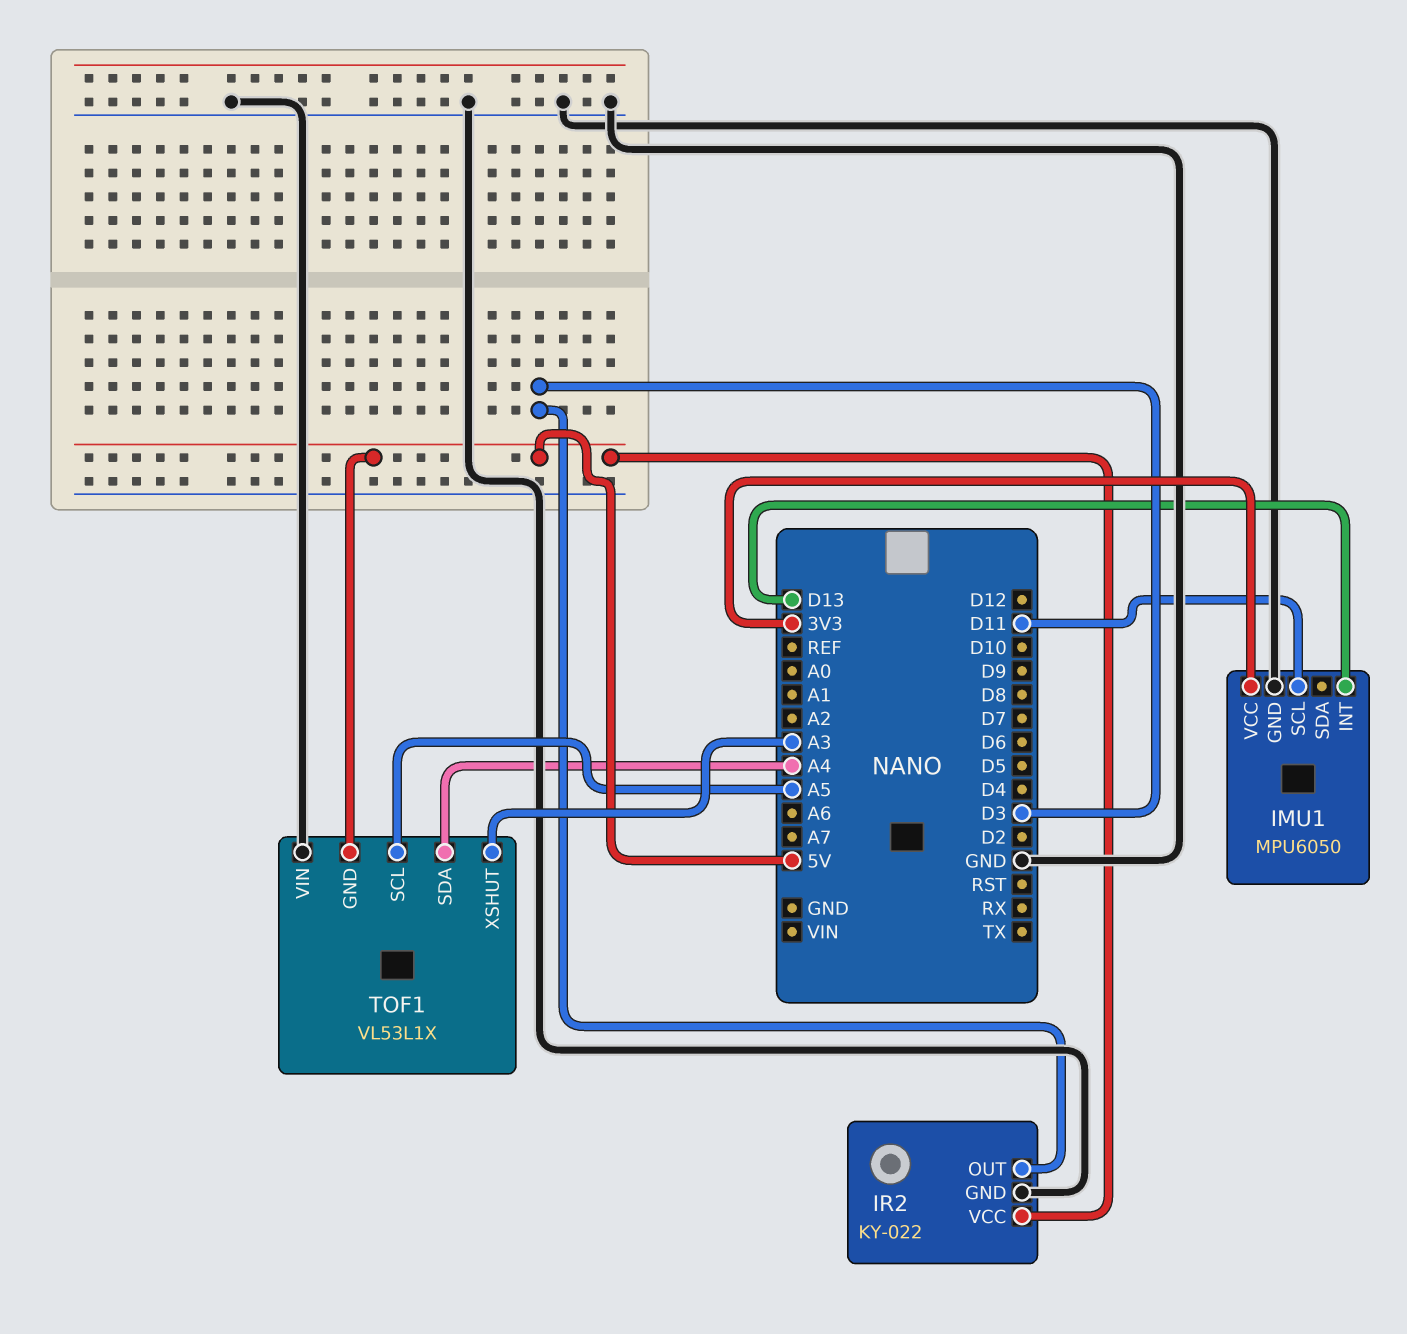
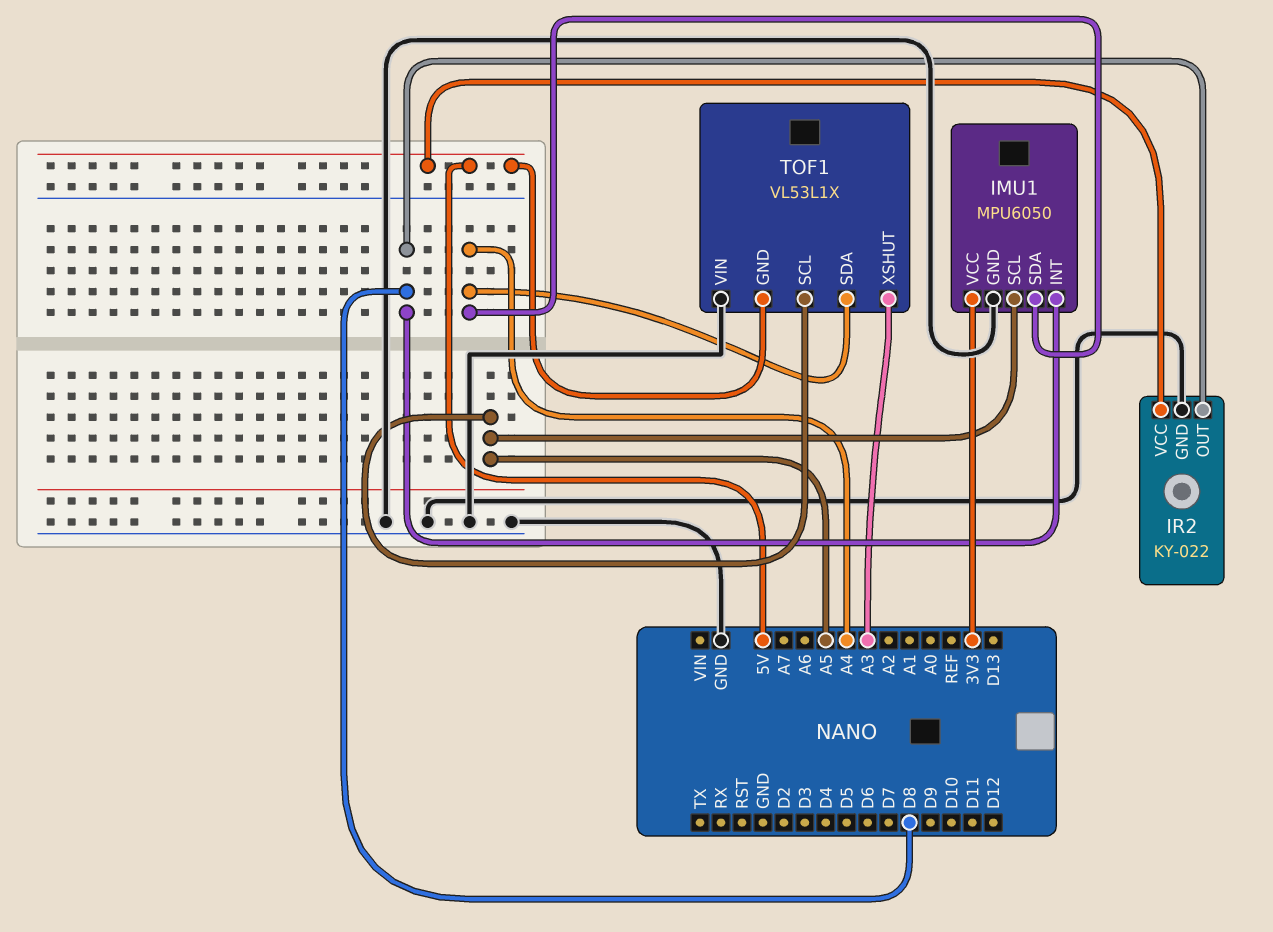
IMU1 pin INT: D13 -> D8
IMU1 pin SCL: D11 -> A5
IMU1 pin SDA: none -> A4
IR2 pin OUT: D3 -> D8

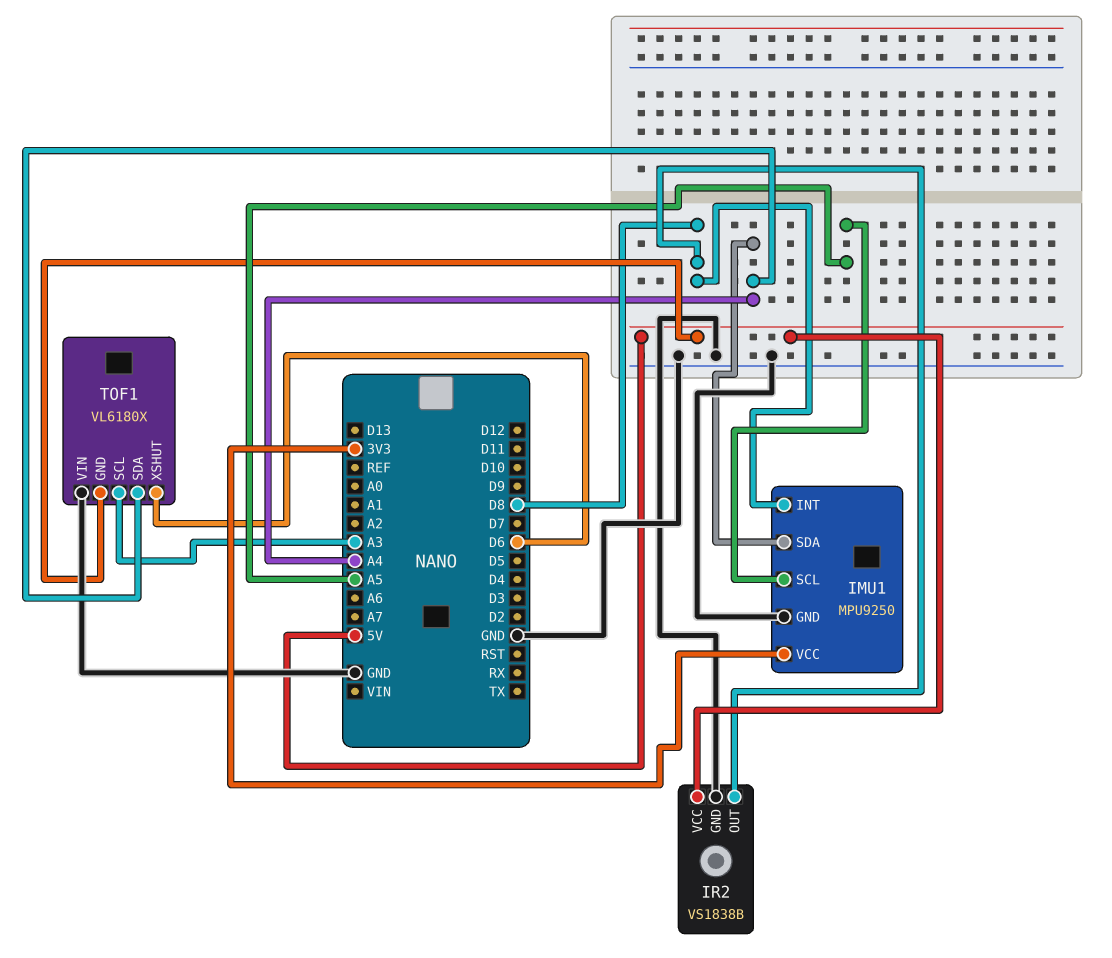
IMU1: MPU6050 -> MPU9250
IR2: KY-022 -> VS1838B
TOF1: VL53L1X -> VL6180X
TOF1 pin SCL: A5 -> A3
TOF1 pin XSHUT: A3 -> D6

